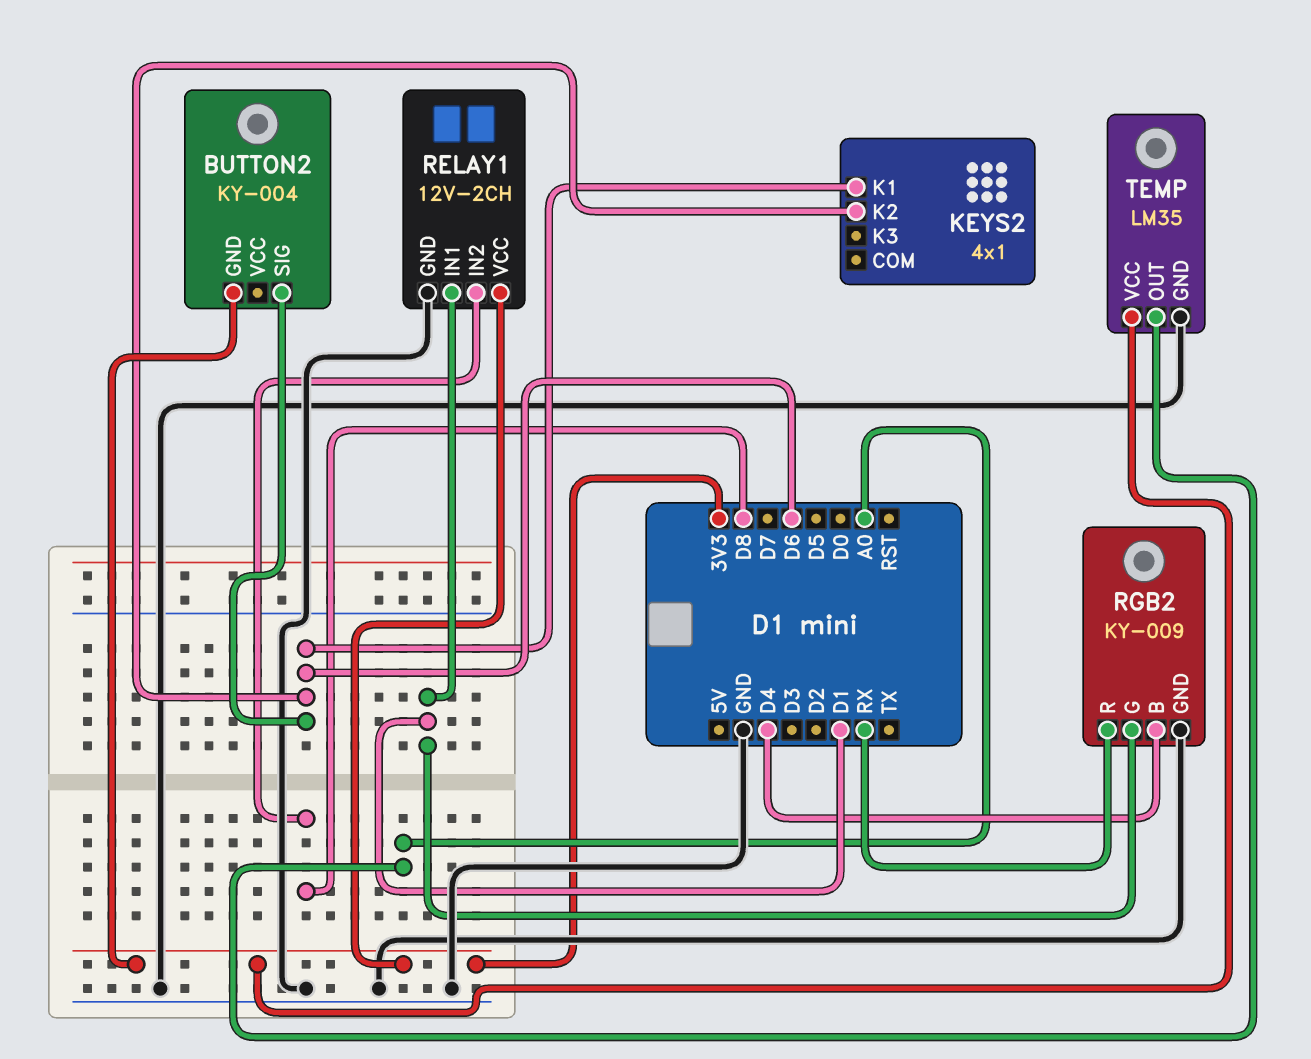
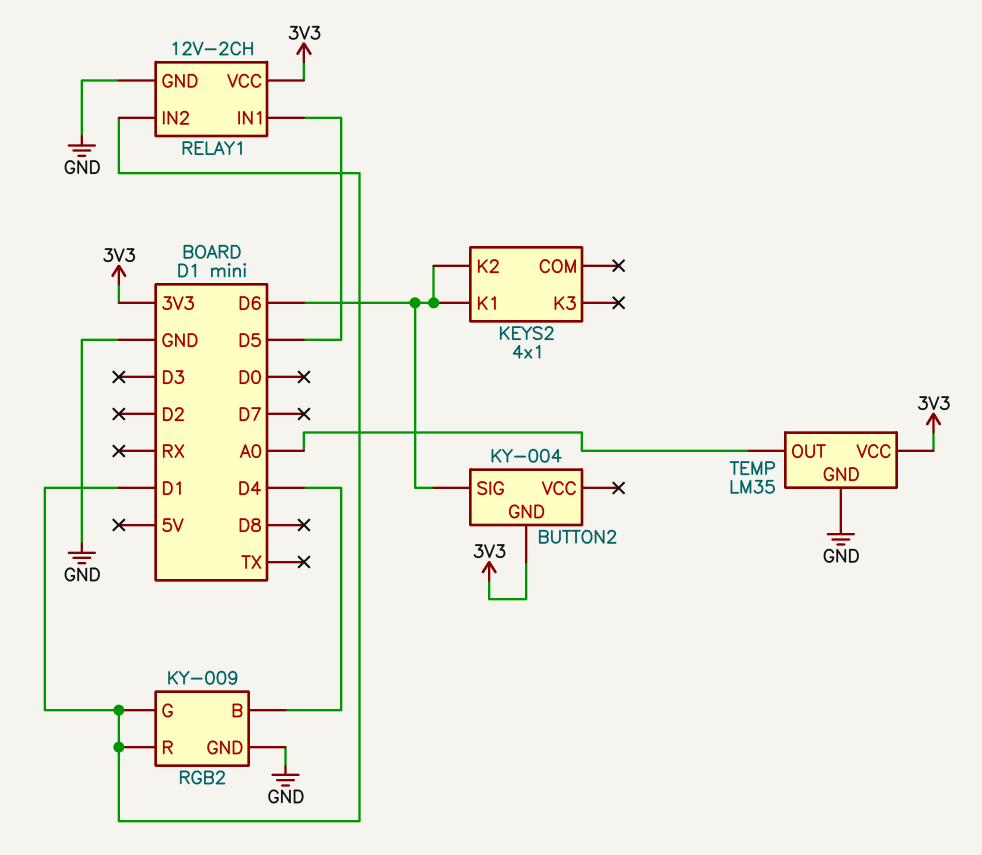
RELAY1 pin IN1: D1 -> D5
RELAY1 pin IN2: D8 -> D1
RGB2 pin R: RX -> D1

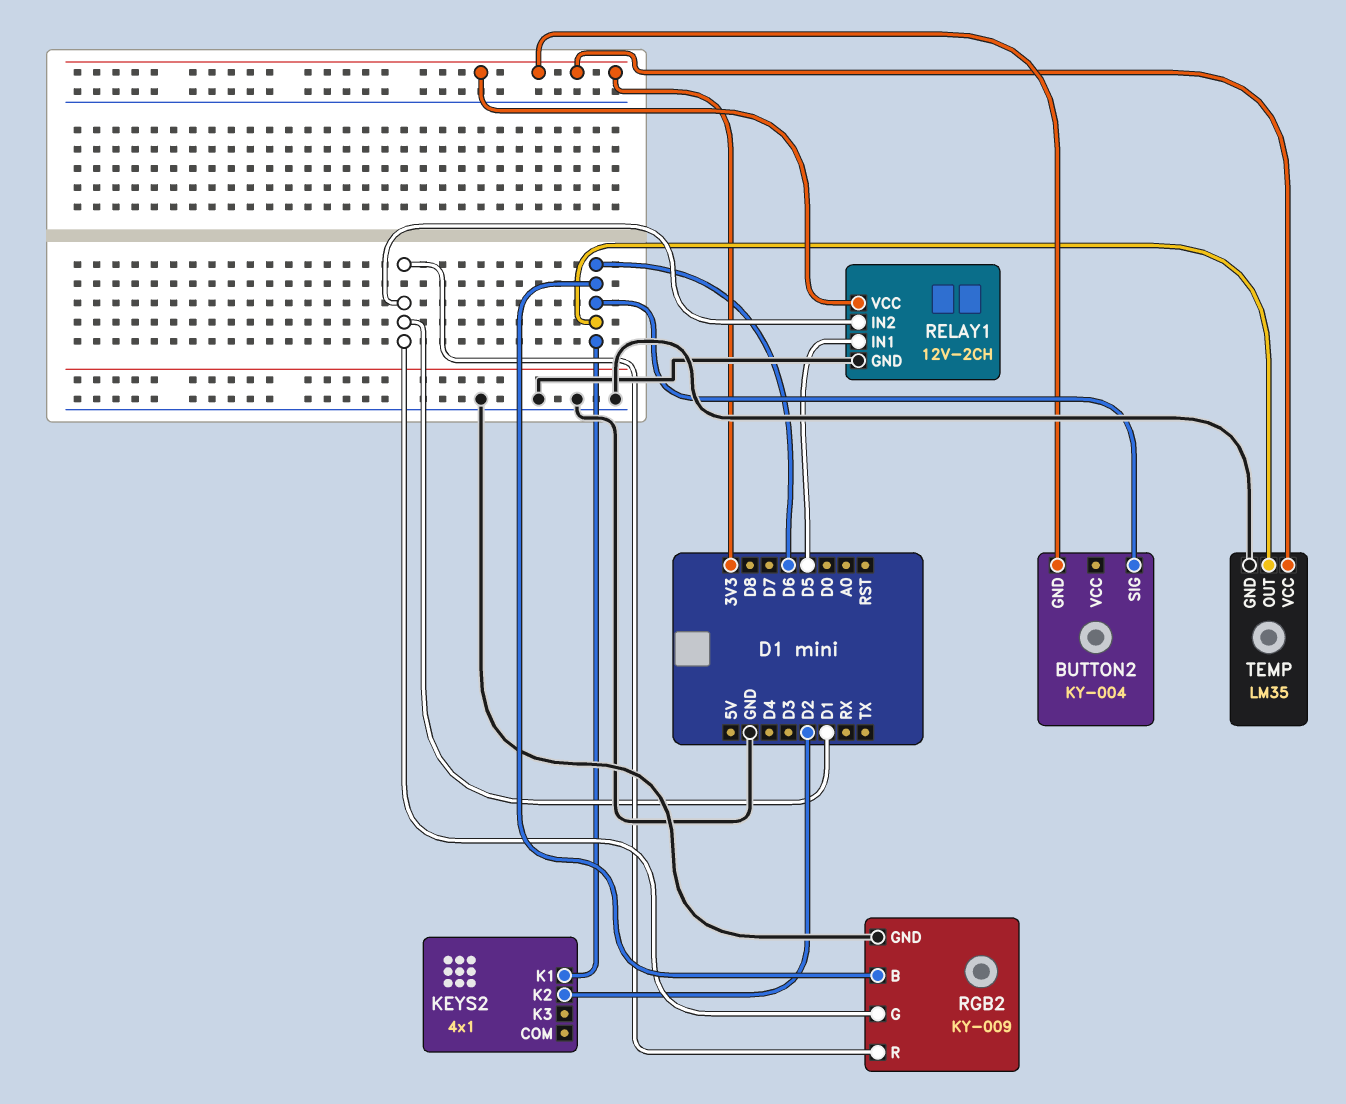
KEYS2 pin K2: D6 -> D2
RGB2 pin B: D4 -> D6
TEMP pin OUT: A0 -> D6

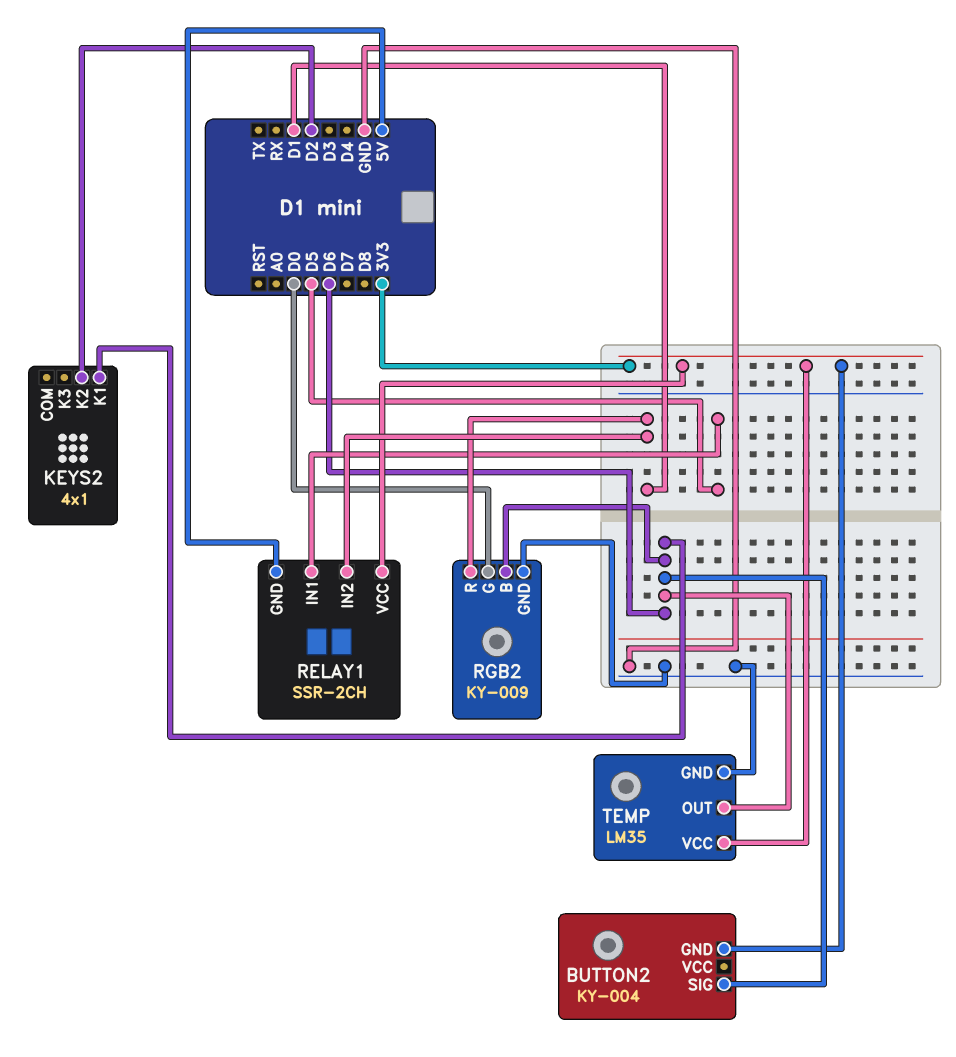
RELAY1: 12V-2CH -> SSR-2CH
RELAY1 pin GND: GND -> 5V
RGB2 pin G: D1 -> D0

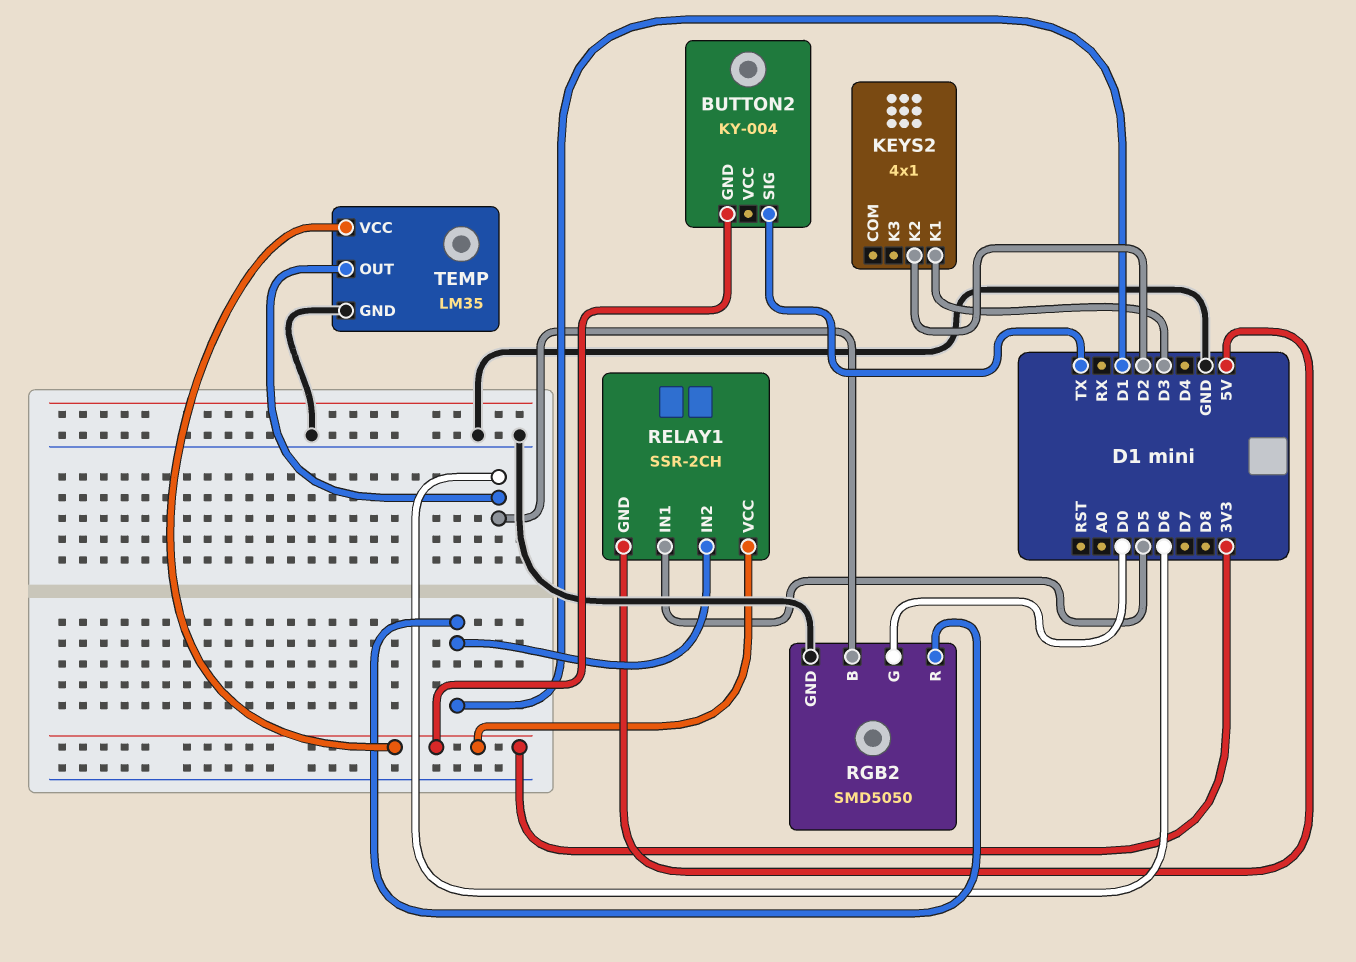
BUTTON2 pin SIG: D6 -> TX
KEYS2 pin K1: D6 -> D3
RGB2: KY-009 -> SMD5050

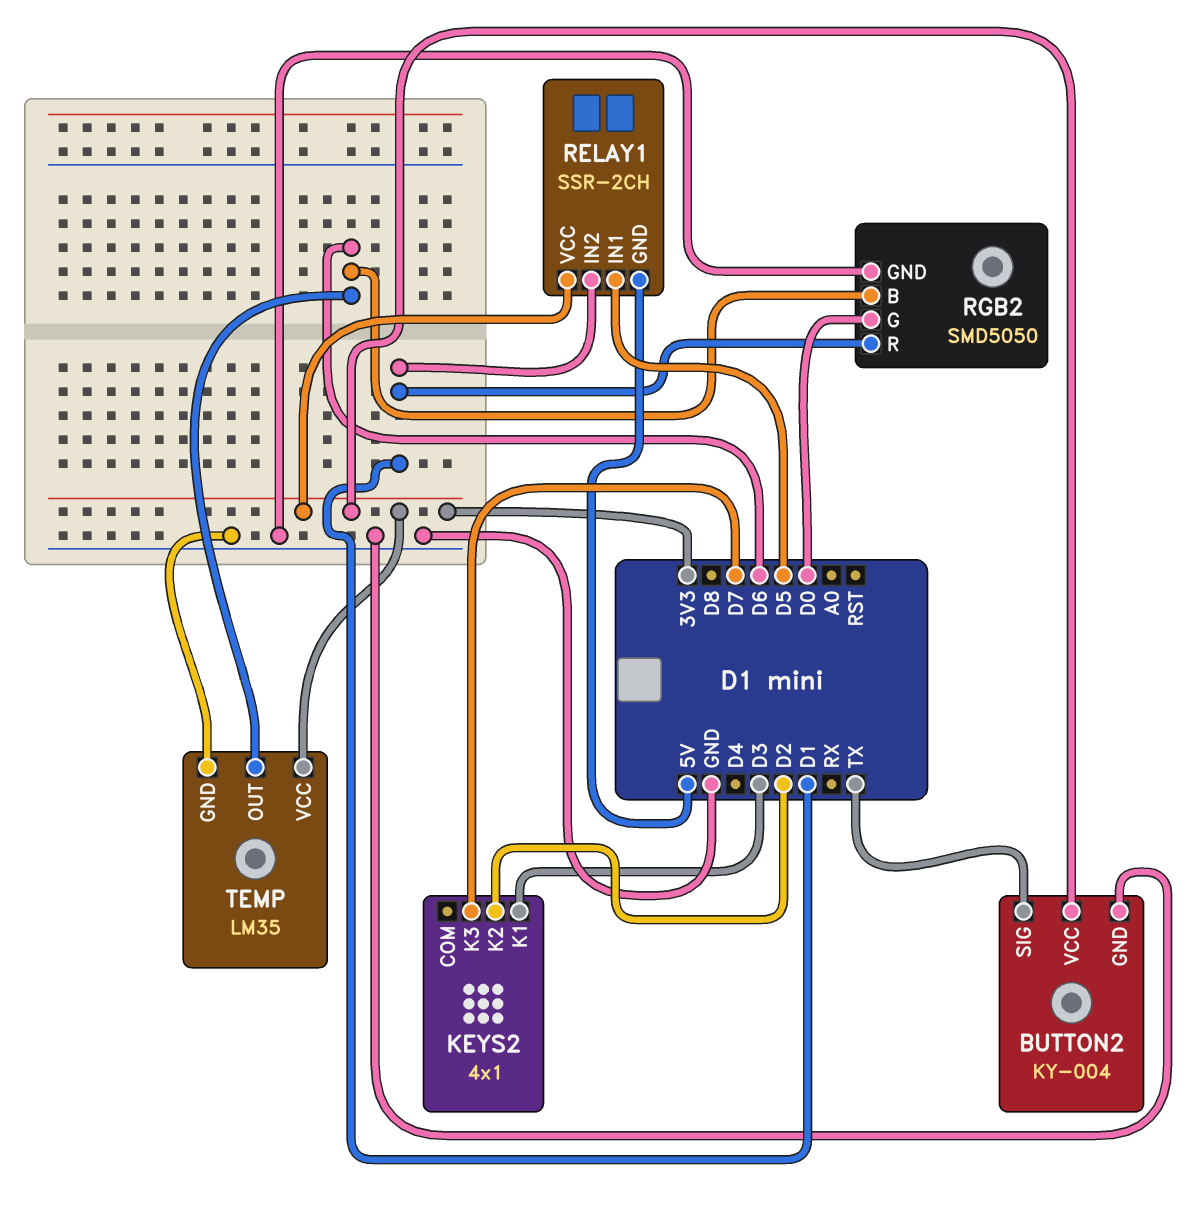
BUTTON2 pin GND: 3V3 -> GND
BUTTON2 pin VCC: none -> 3V3
KEYS2 pin K3: none -> D7

